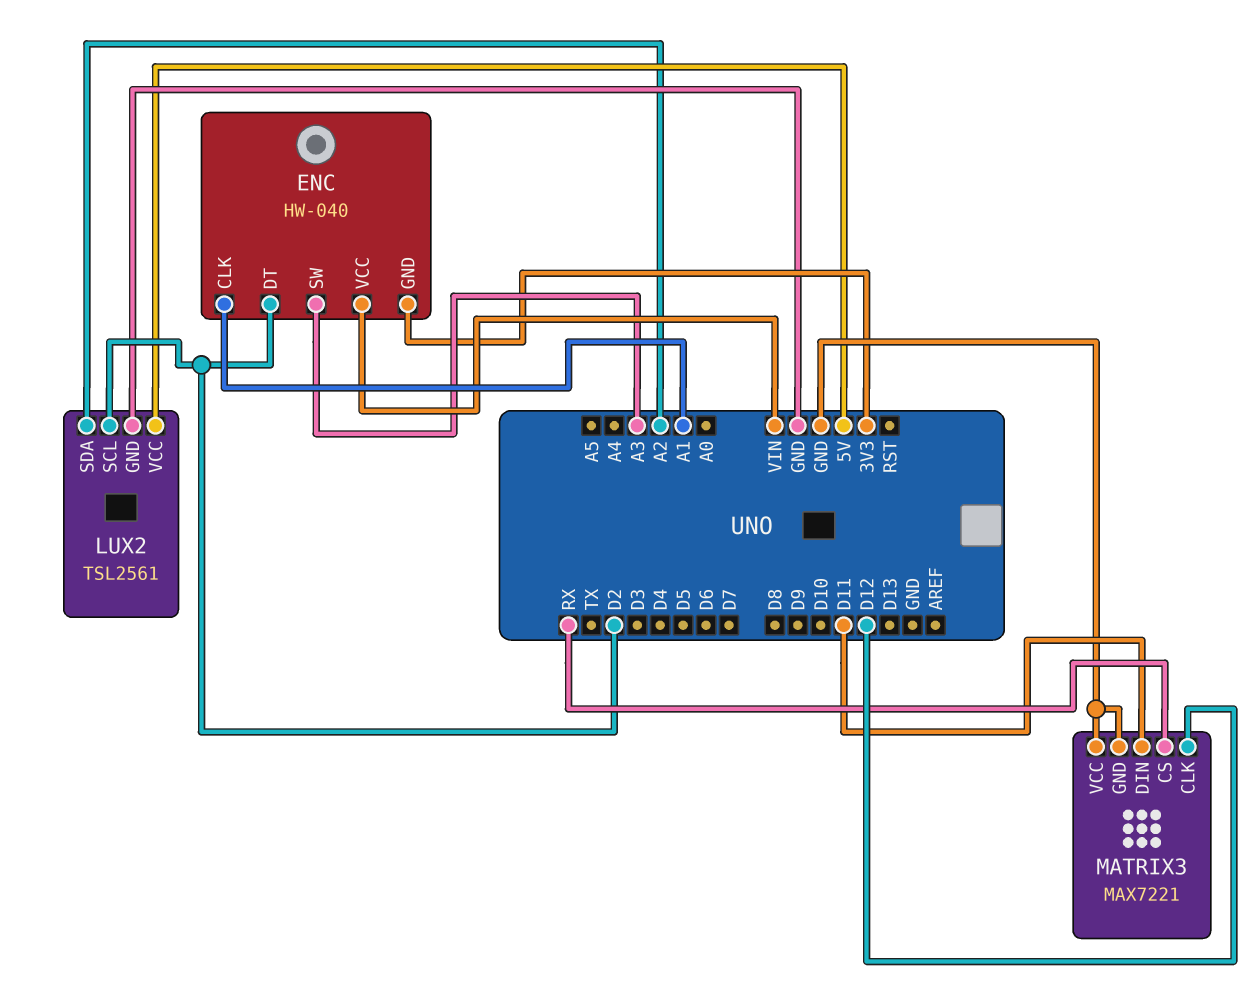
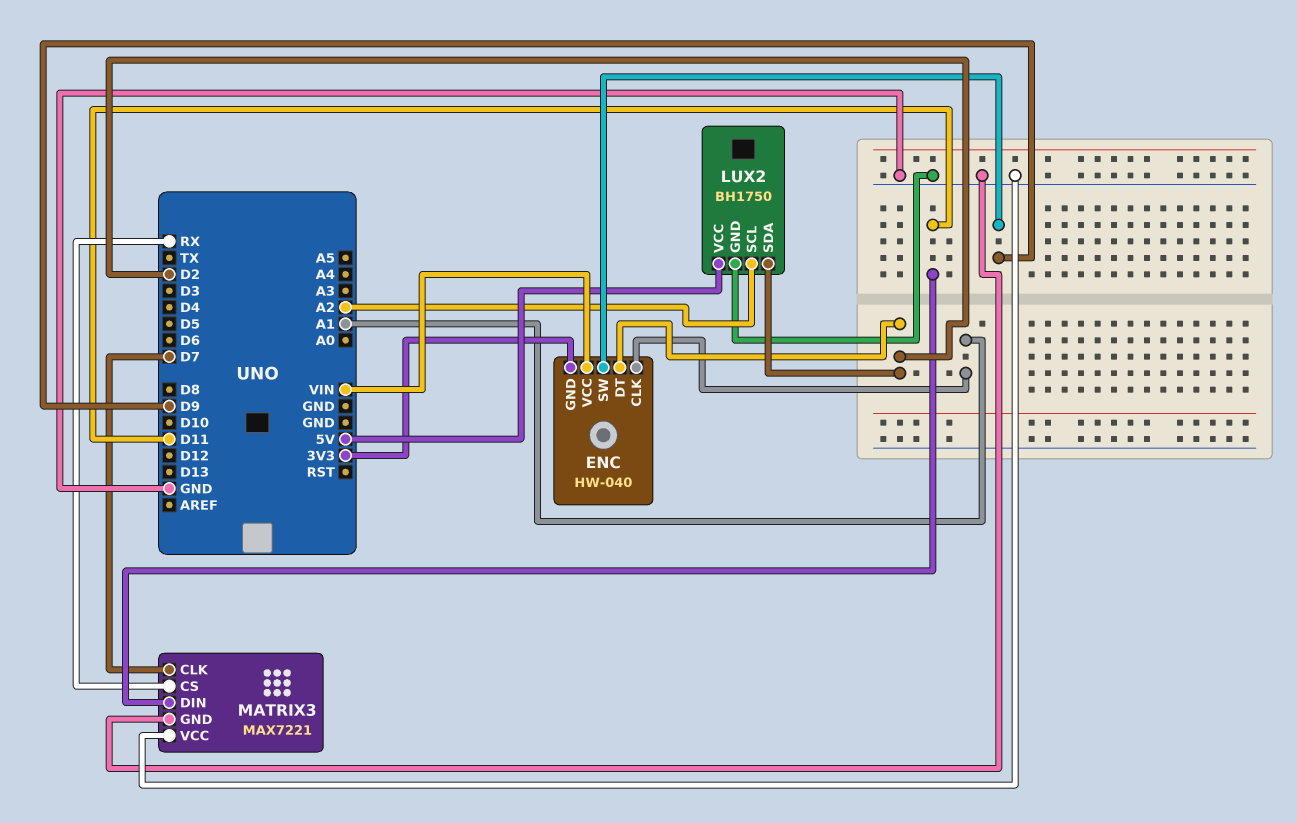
ENC pin SW: A3 -> D9
LUX2: TSL2561 -> BH1750
LUX2 pin SCL: D2 -> A2
LUX2 pin SDA: A2 -> D2
MATRIX3 pin CLK: D12 -> D7

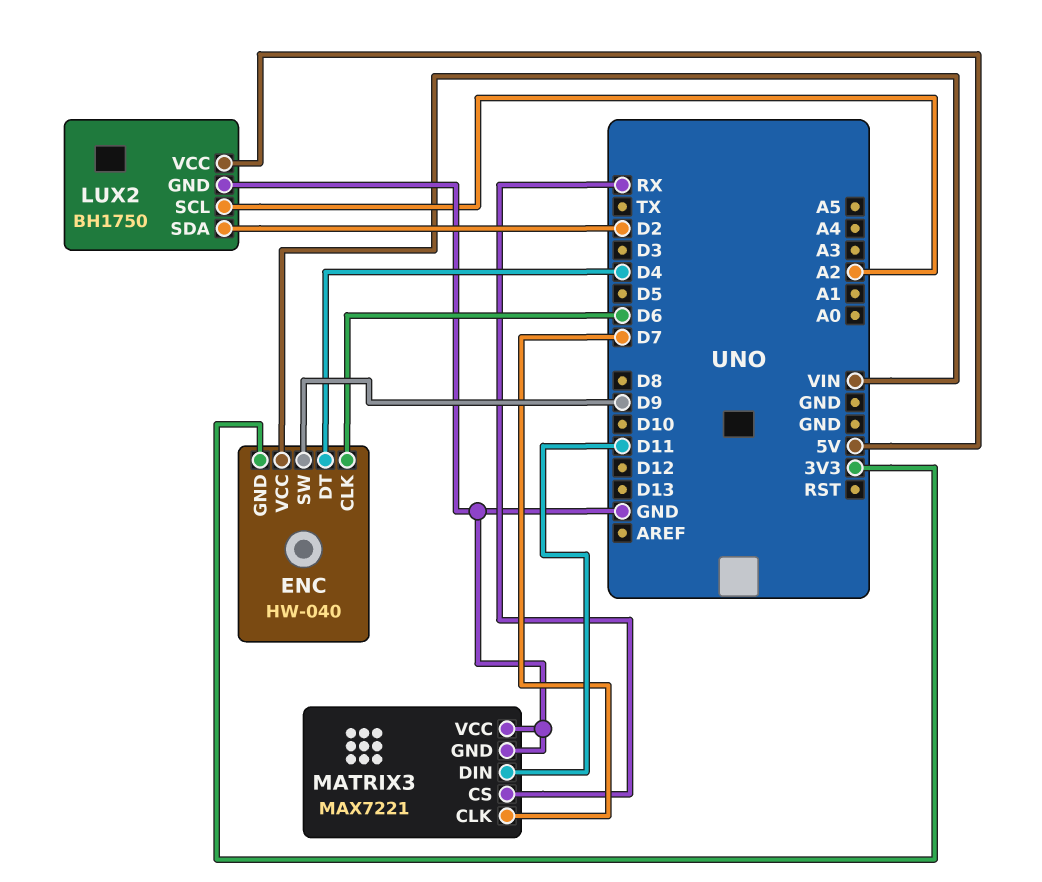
ENC pin CLK: A1 -> D6
ENC pin DT: D2 -> D4

